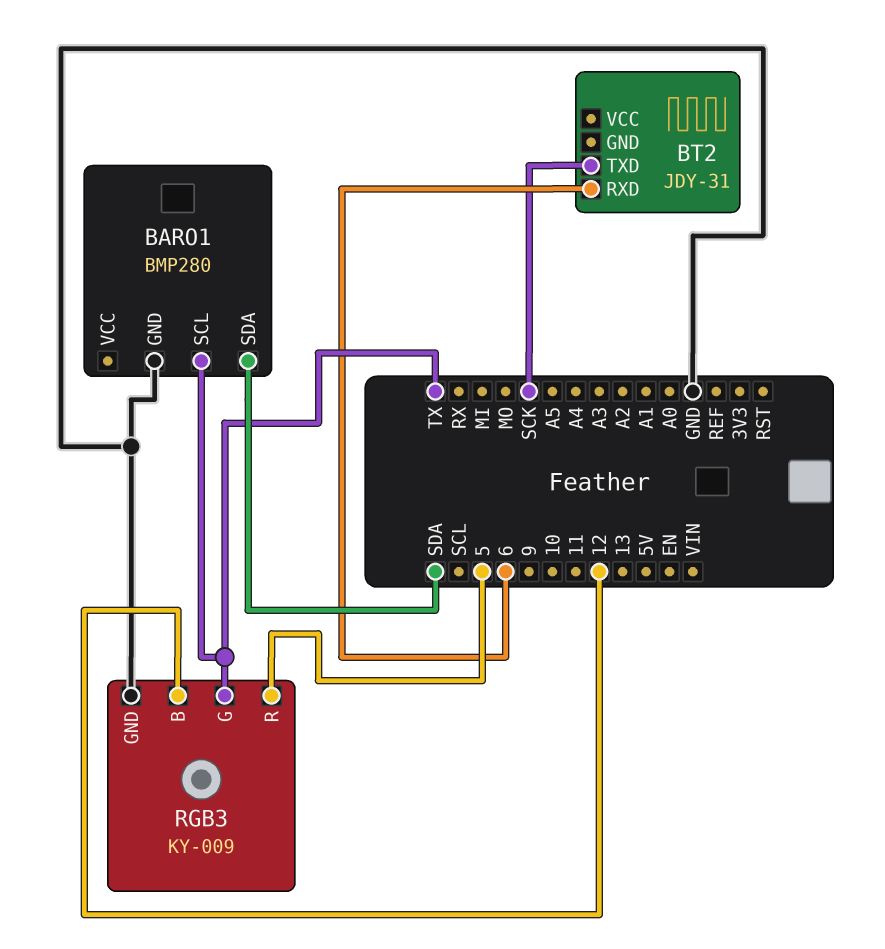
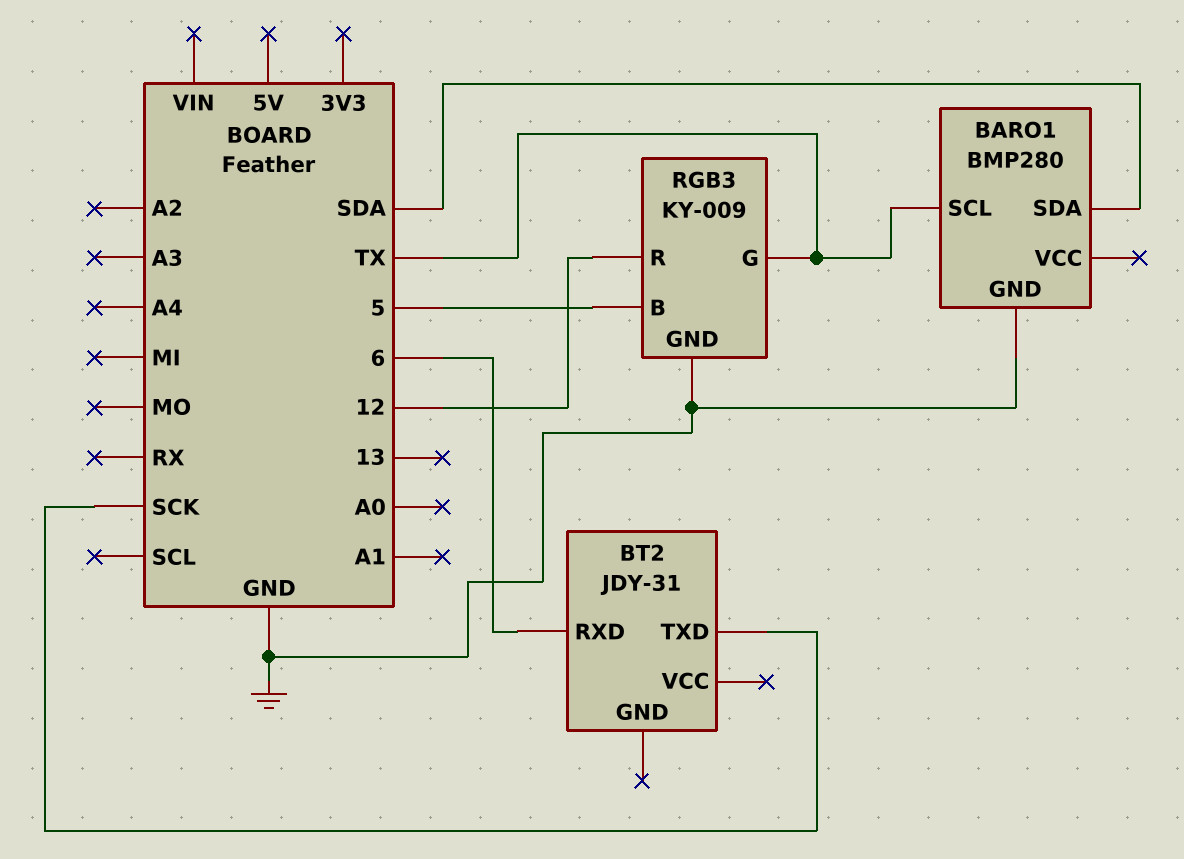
RGB3 pin B: 12 -> 5
RGB3 pin R: 5 -> 12

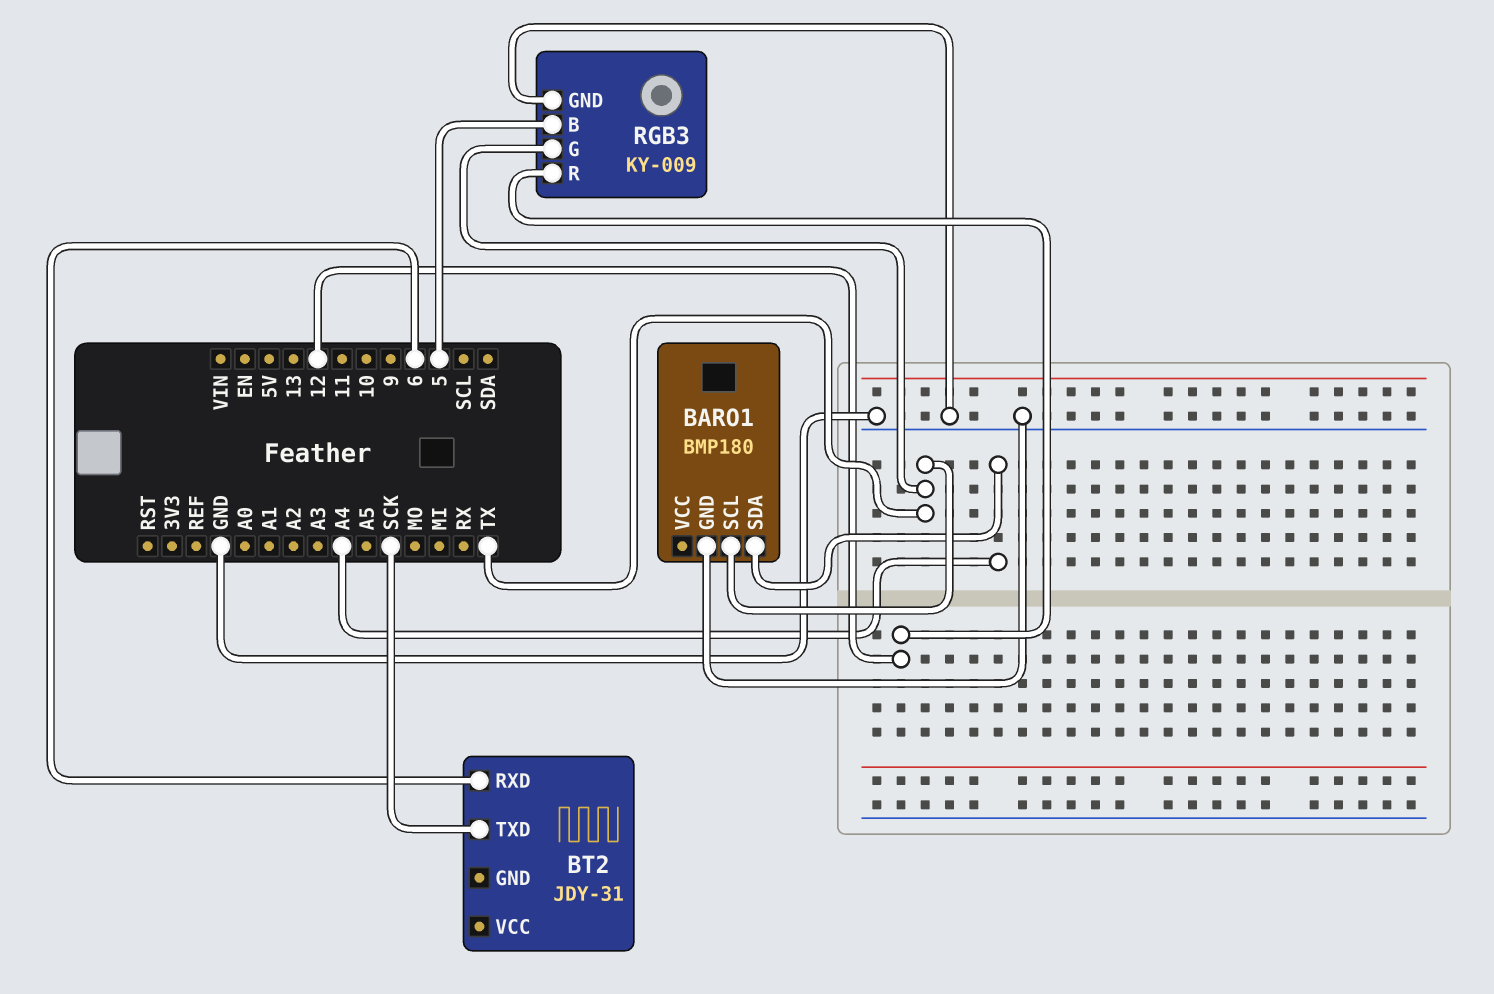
BARO1: BMP280 -> BMP180
BARO1 pin SDA: SDA -> A4

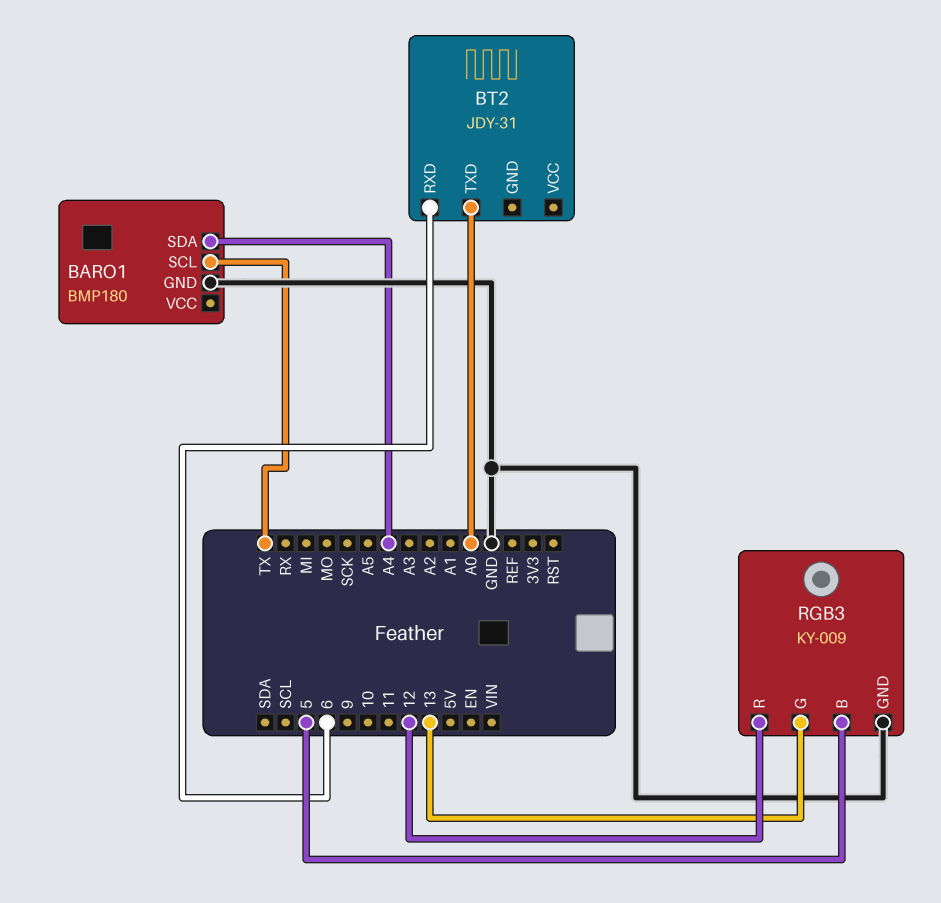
BT2 pin TXD: SCK -> A0
RGB3 pin G: TX -> 13

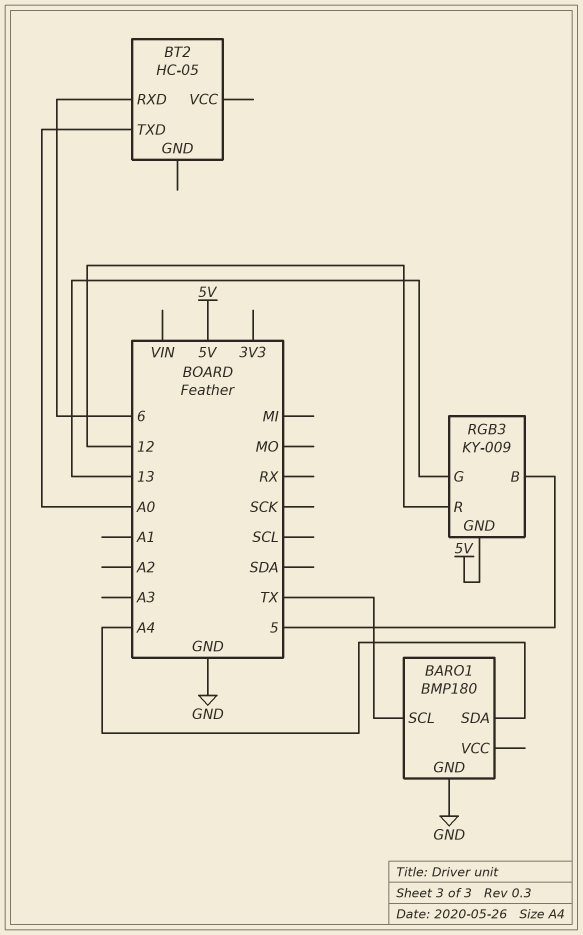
BT2: JDY-31 -> HC-05
RGB3 pin GND: GND -> 5V

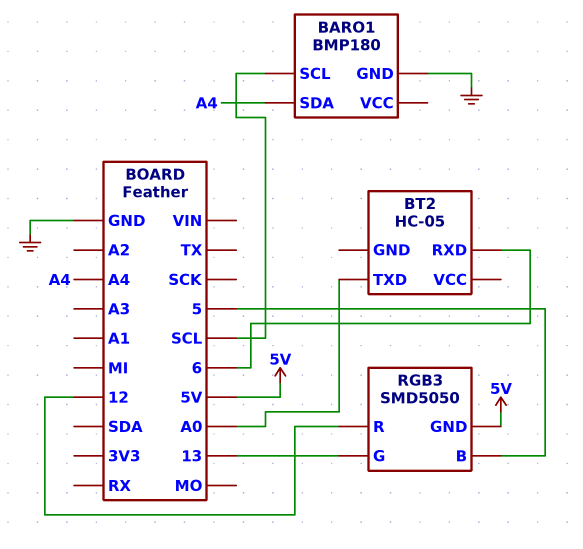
BARO1 pin SCL: TX -> SCL
RGB3: KY-009 -> SMD5050

